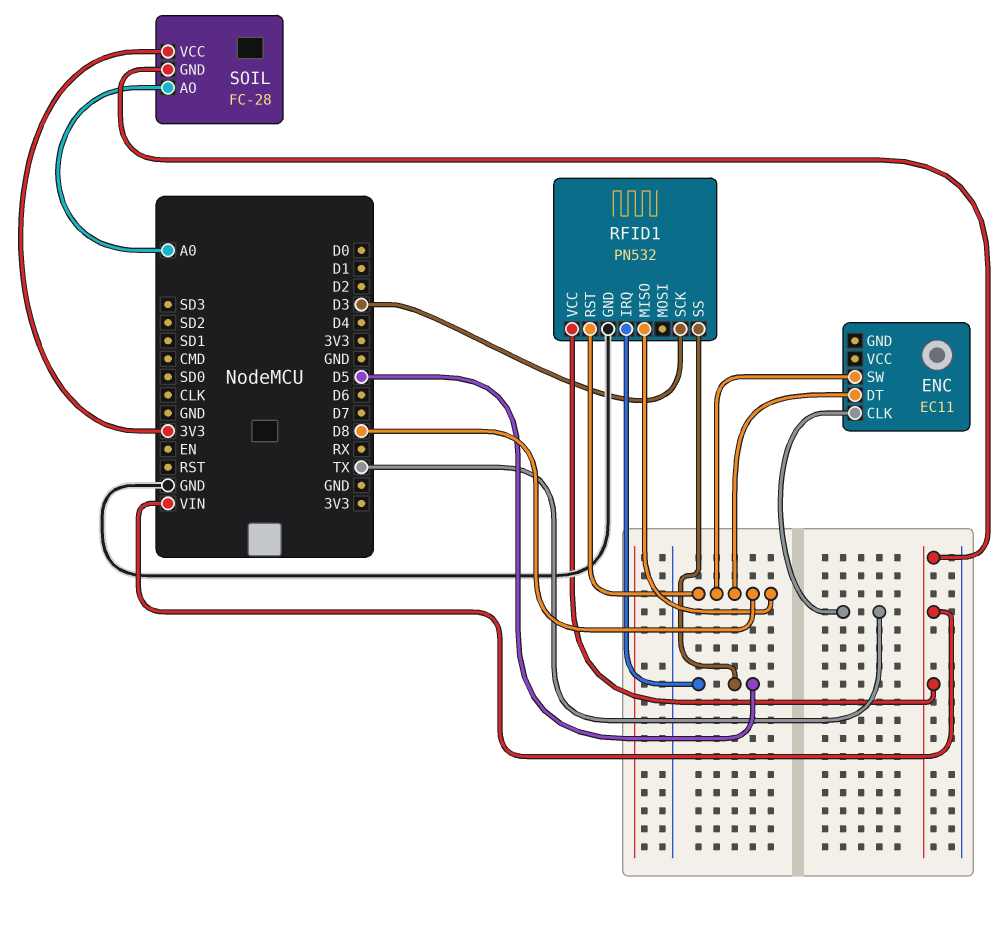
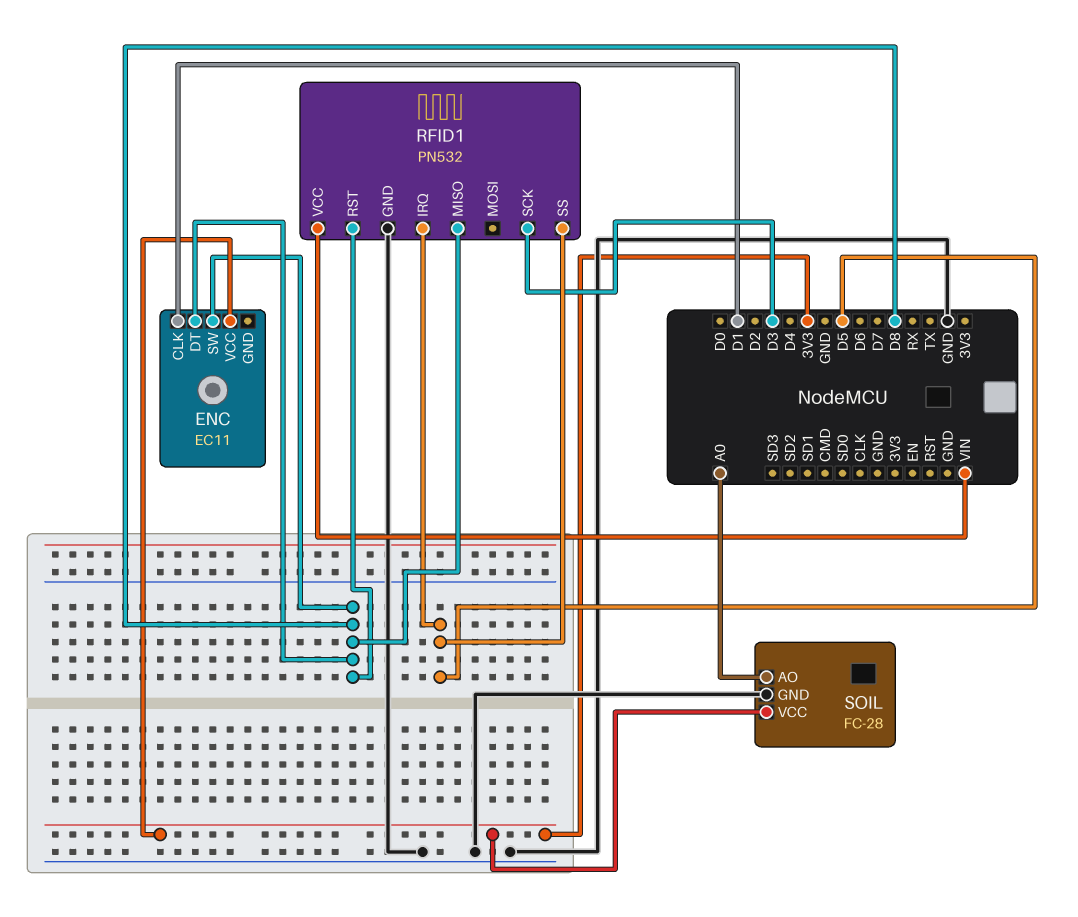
ENC pin CLK: TX -> D1
ENC pin VCC: none -> 3V3
SOIL pin GND: VIN -> GND

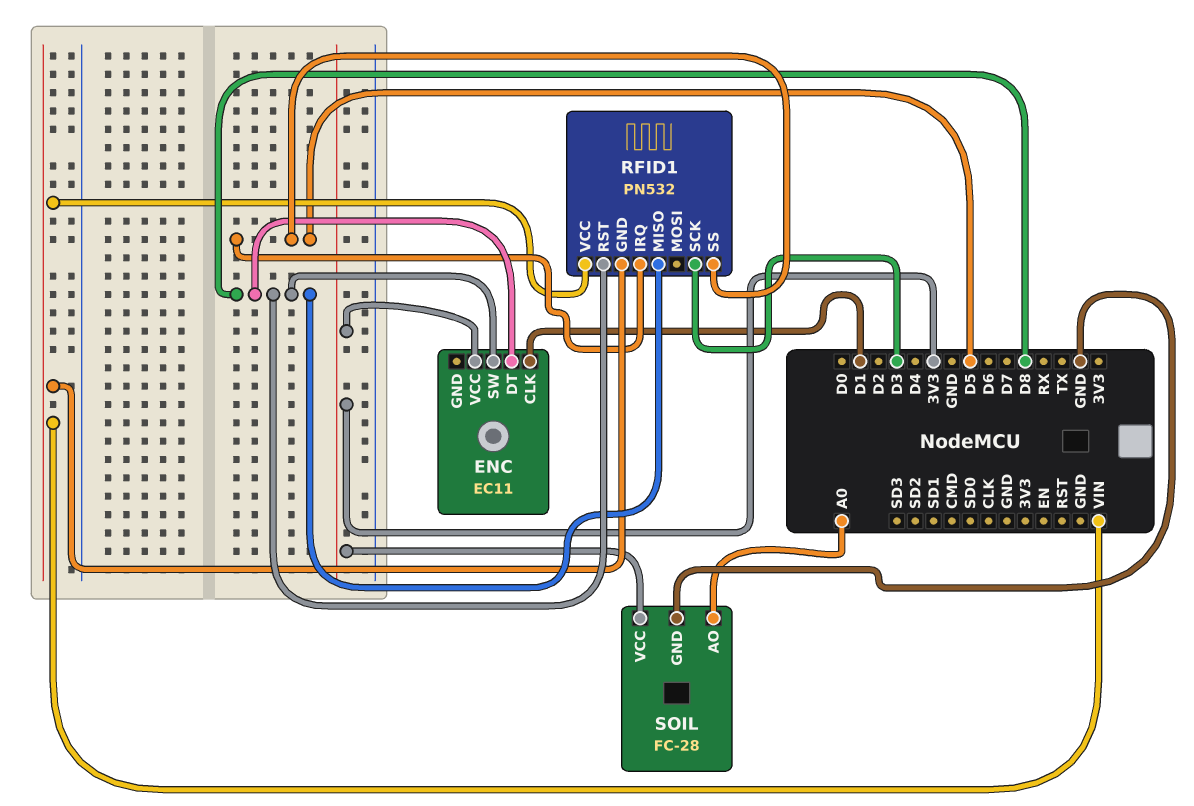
RFID1 pin GND: GND -> VIN

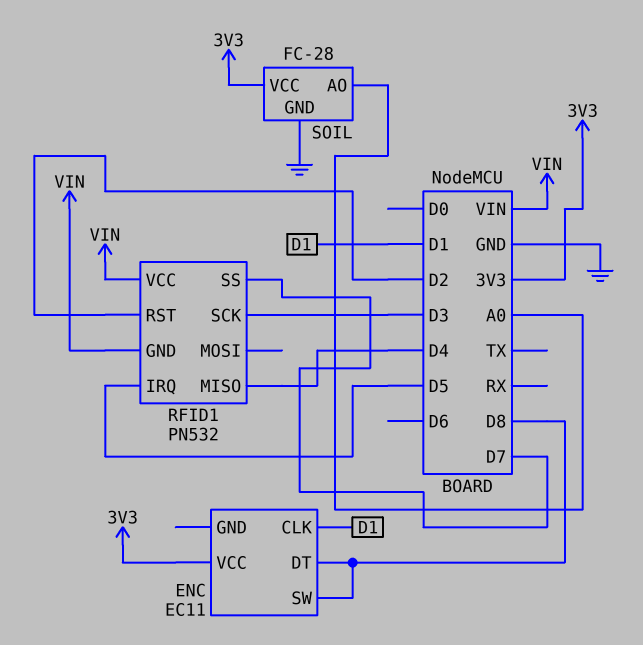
RFID1 pin MISO: D8 -> D4
RFID1 pin RST: D8 -> D2
RFID1 pin SS: D5 -> D7

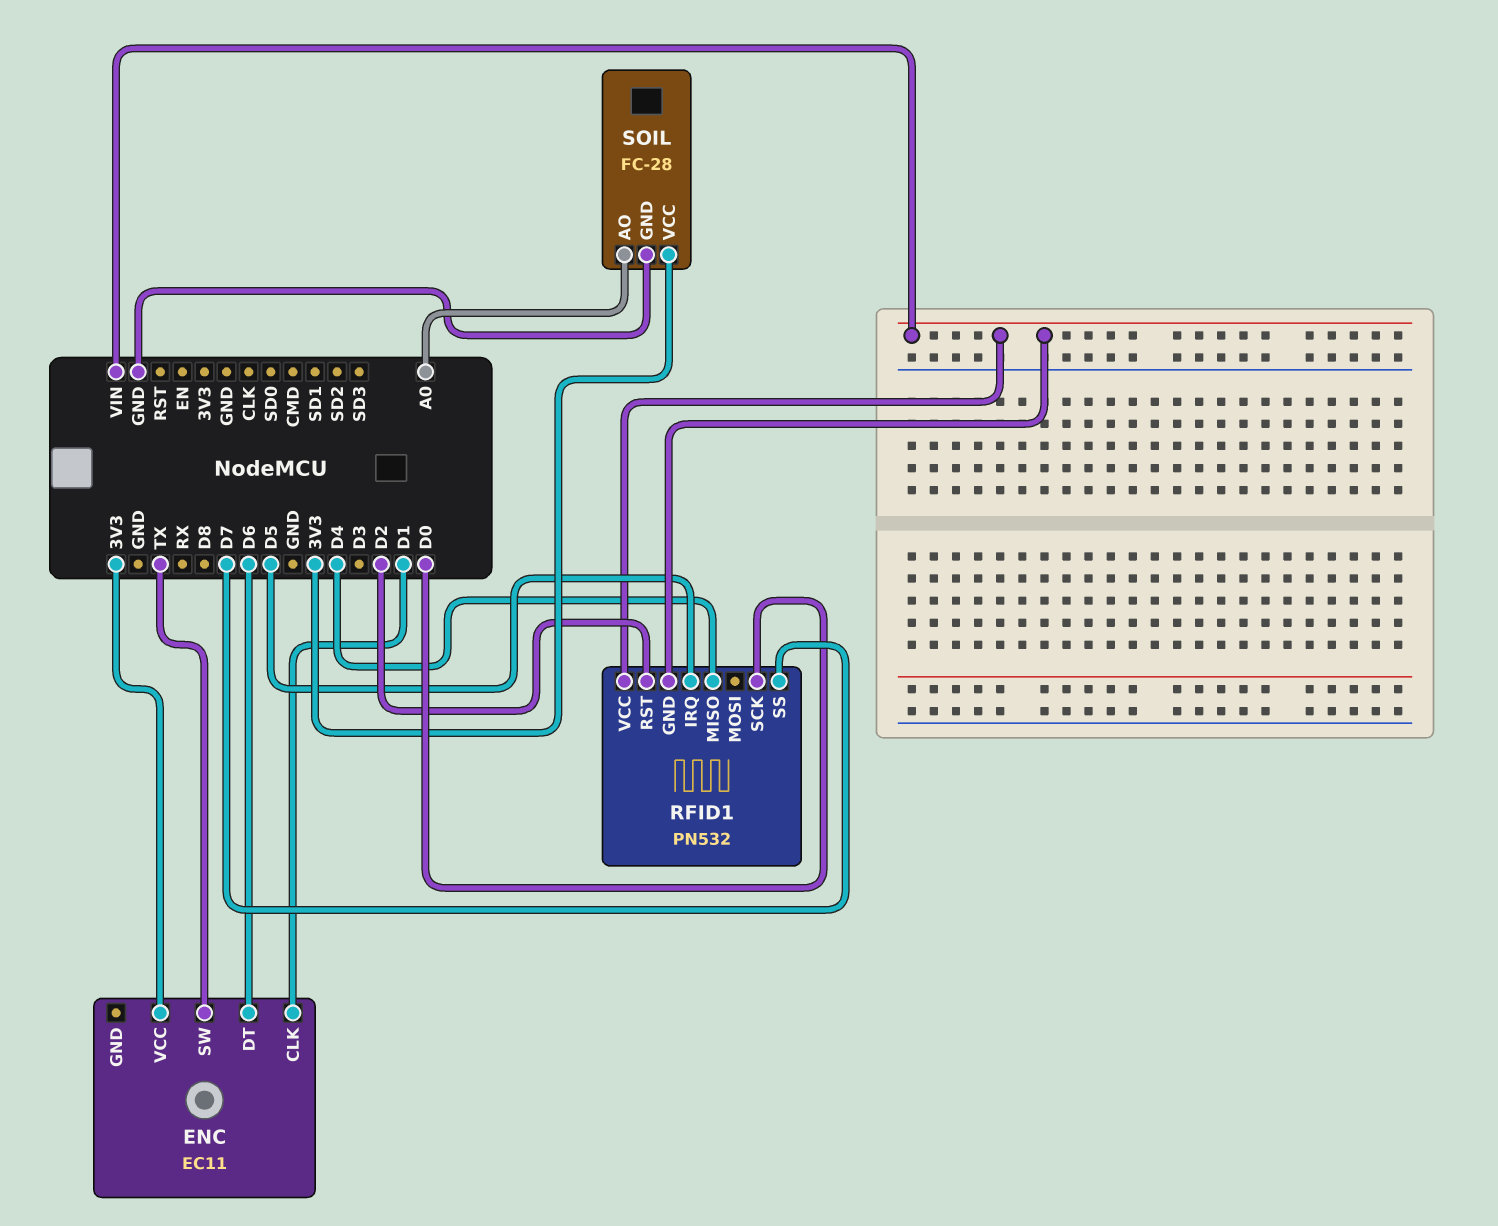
ENC pin DT: D8 -> D6
ENC pin SW: D8 -> TX
RFID1 pin SCK: D3 -> D0

